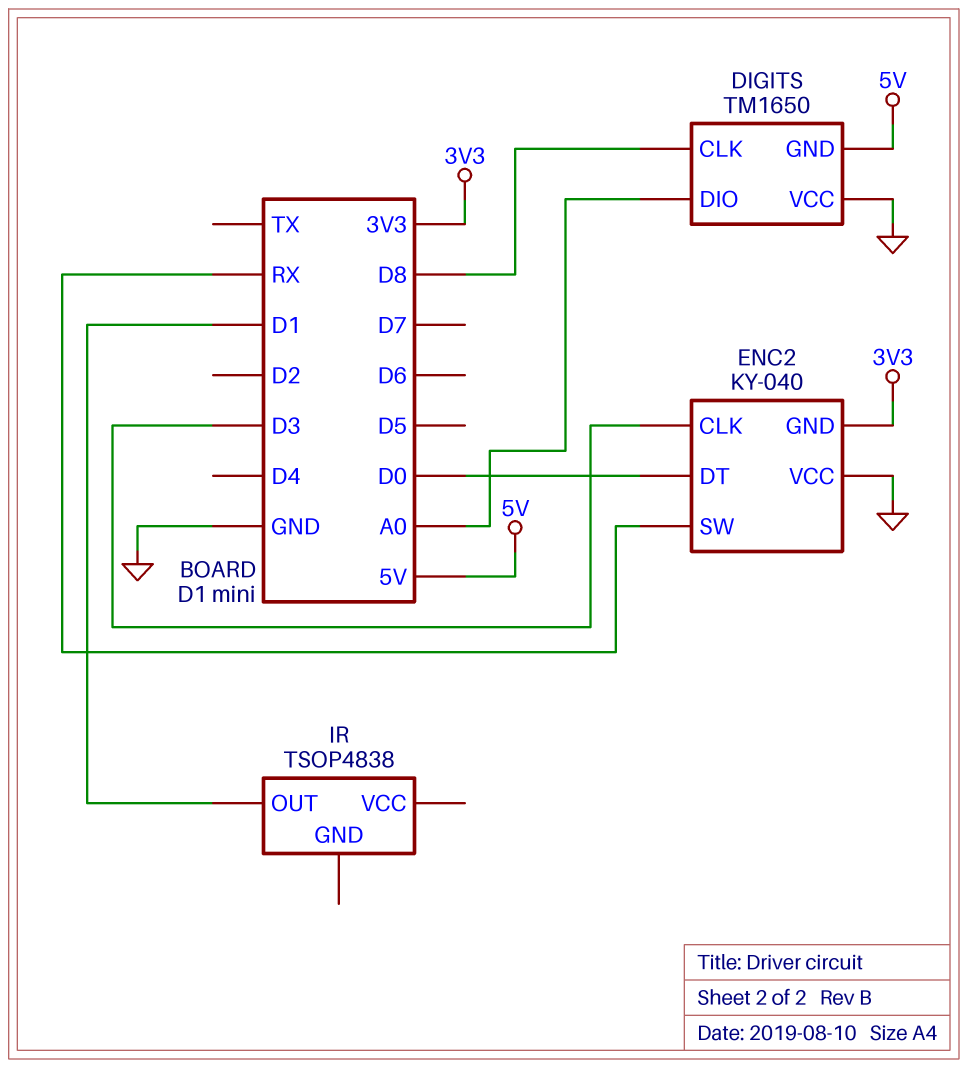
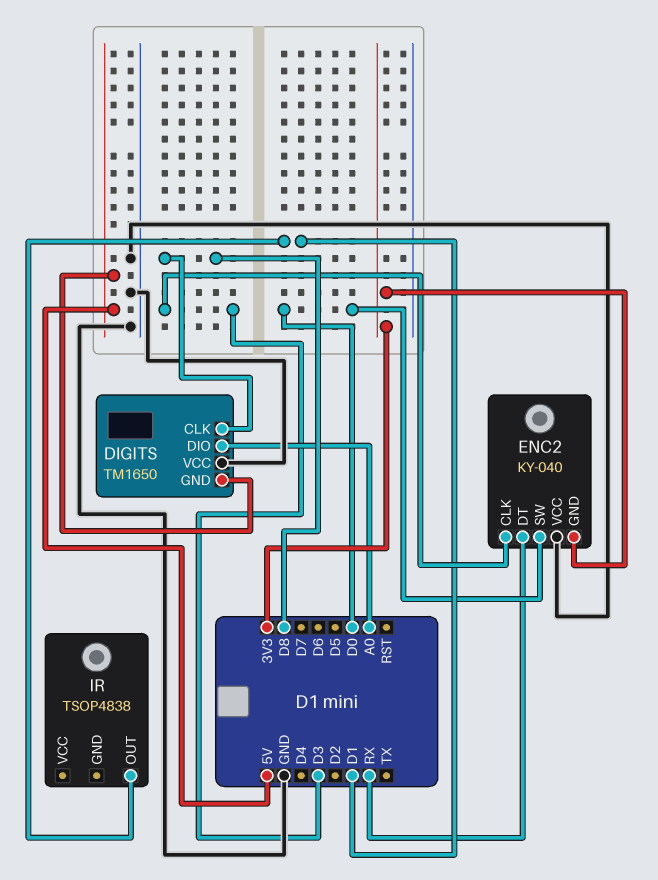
ENC2 pin DT: D0 -> RX
ENC2 pin SW: RX -> D0

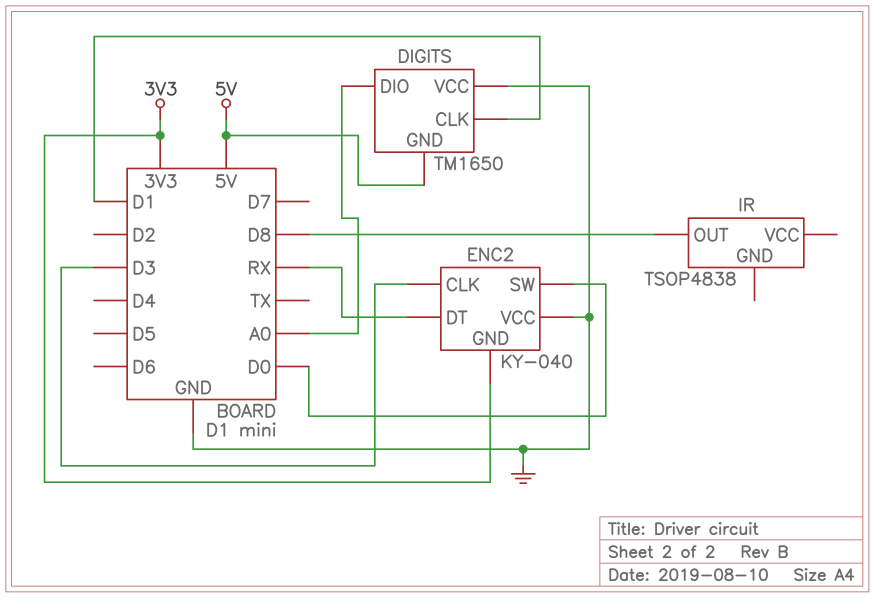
DIGITS pin CLK: D8 -> D1
IR pin OUT: D1 -> D8

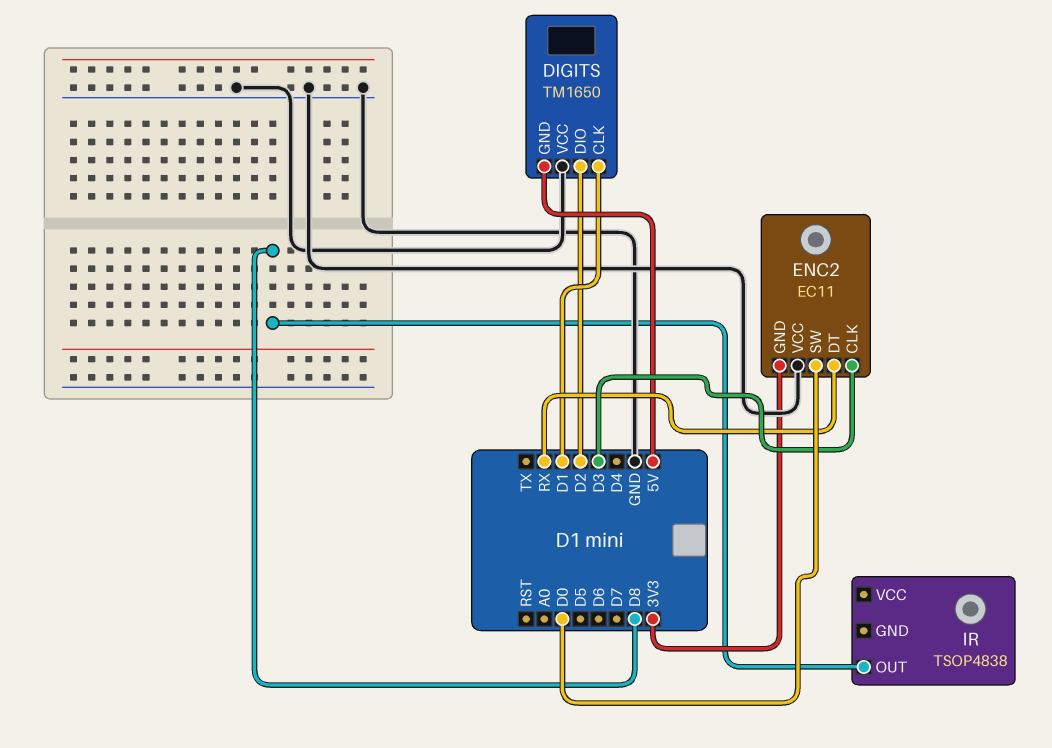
DIGITS pin DIO: A0 -> D2
ENC2: KY-040 -> EC11

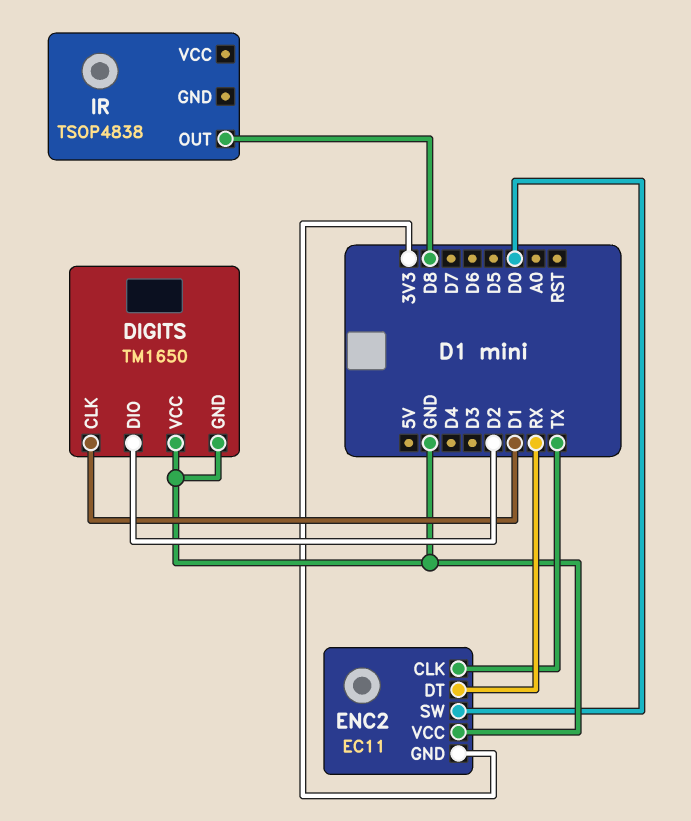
DIGITS pin GND: 5V -> GND
ENC2 pin CLK: D3 -> TX

